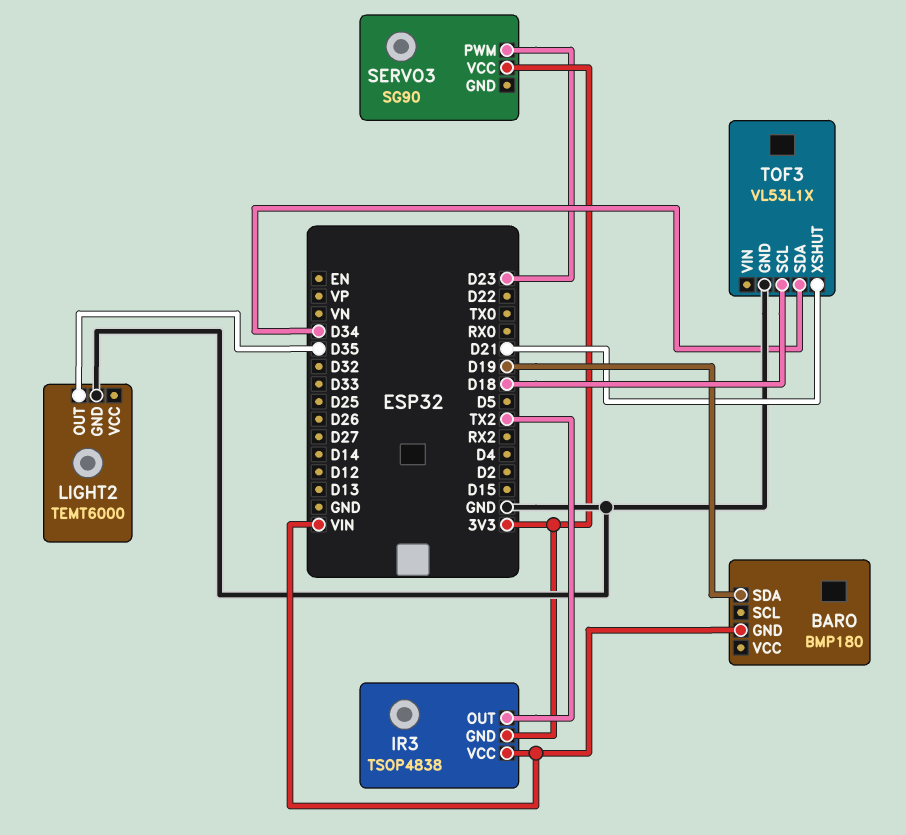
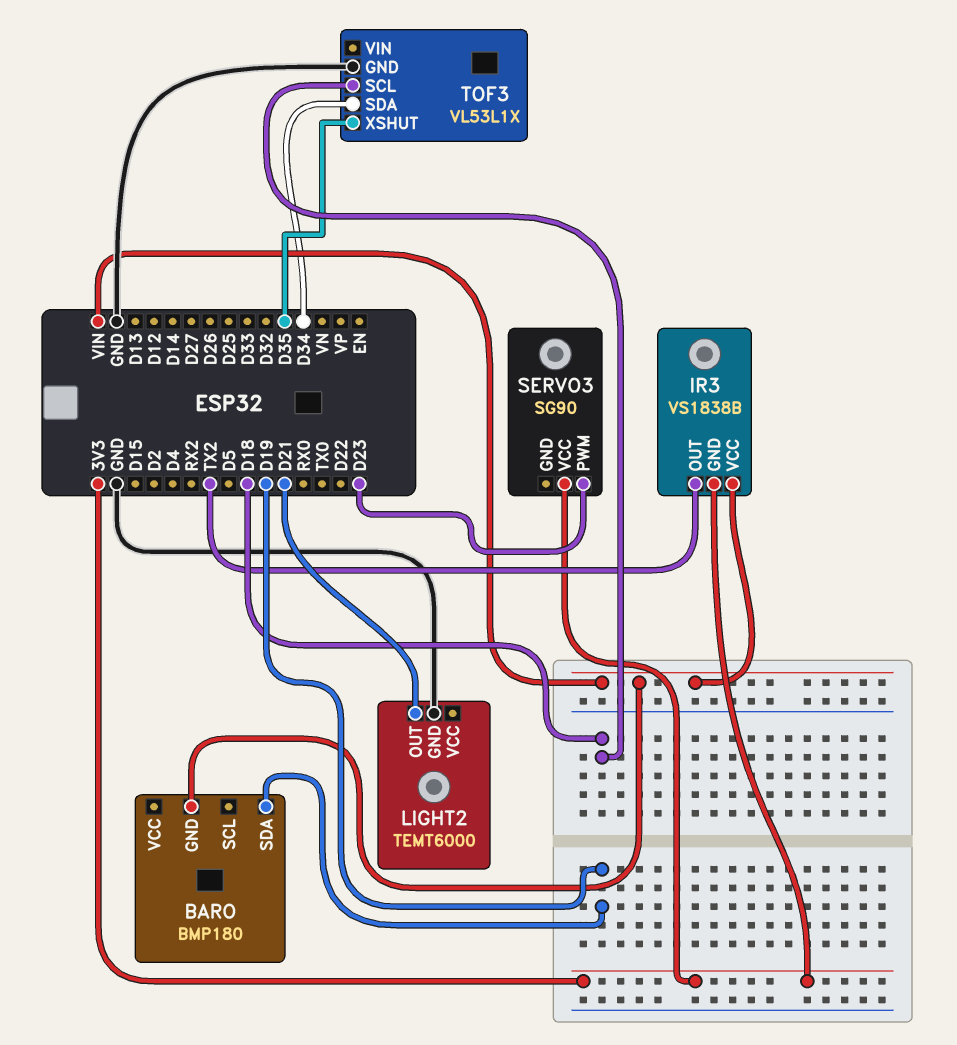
IR3: TSOP4838 -> VS1838B
LIGHT2 pin OUT: D35 -> D21
TOF3 pin XSHUT: D21 -> D35

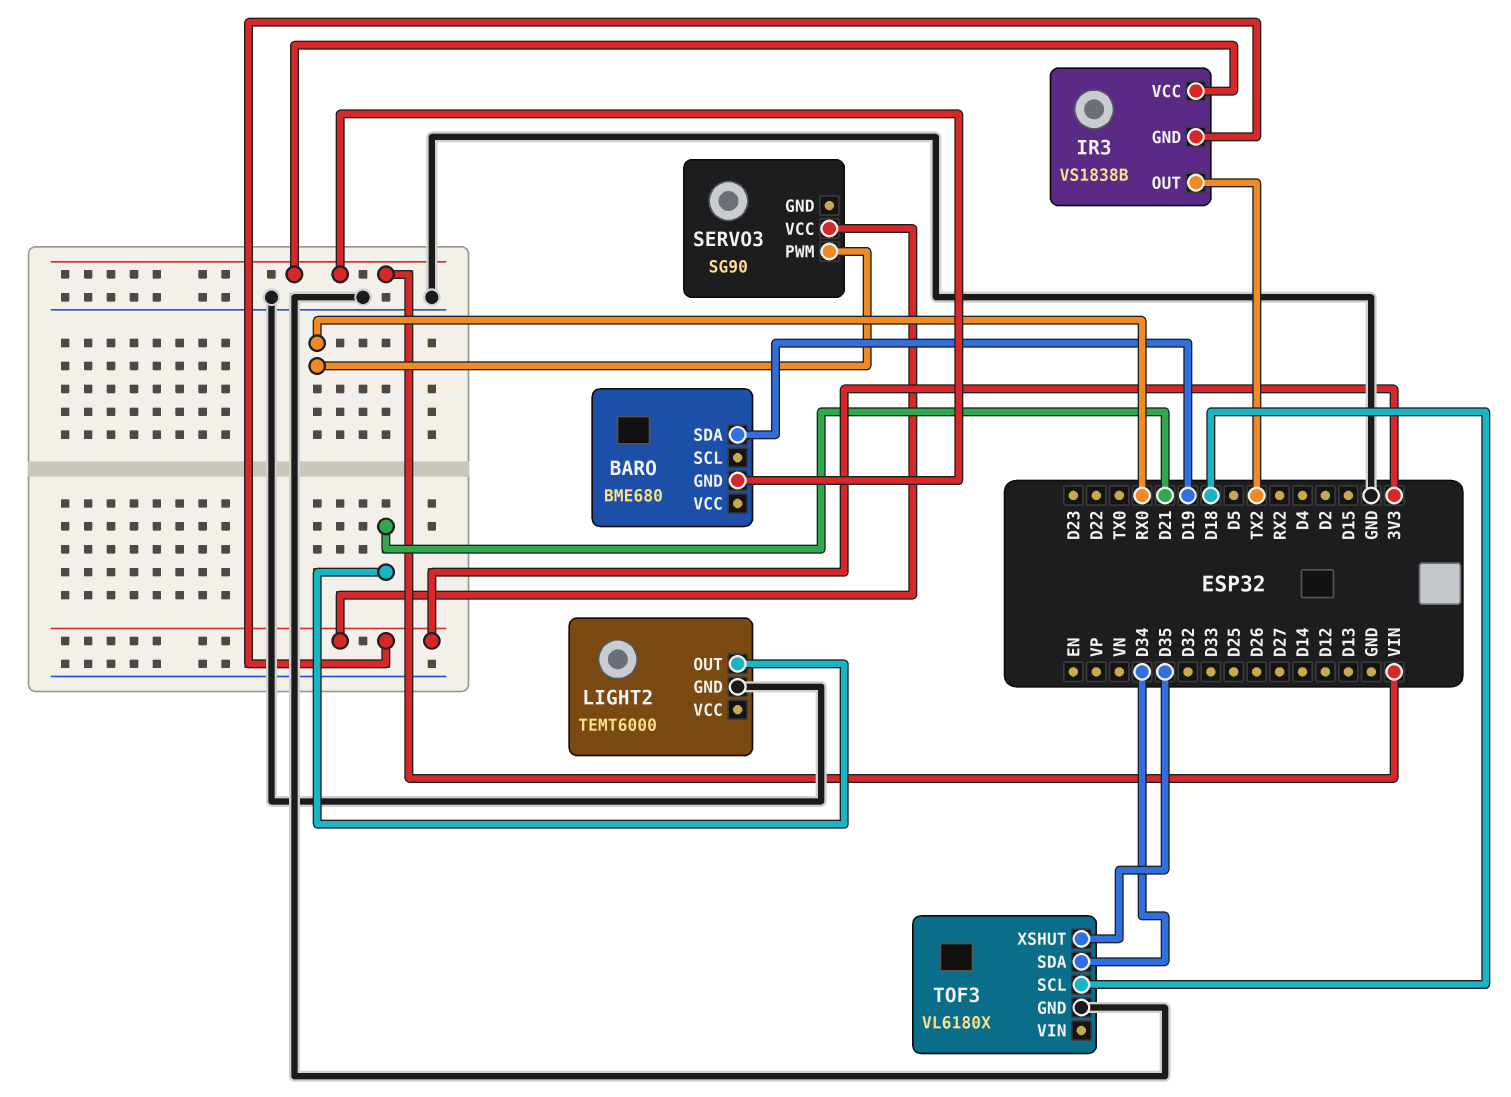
BARO: BMP180 -> BME680
SERVO3 pin PWM: D23 -> RX0
TOF3: VL53L1X -> VL6180X

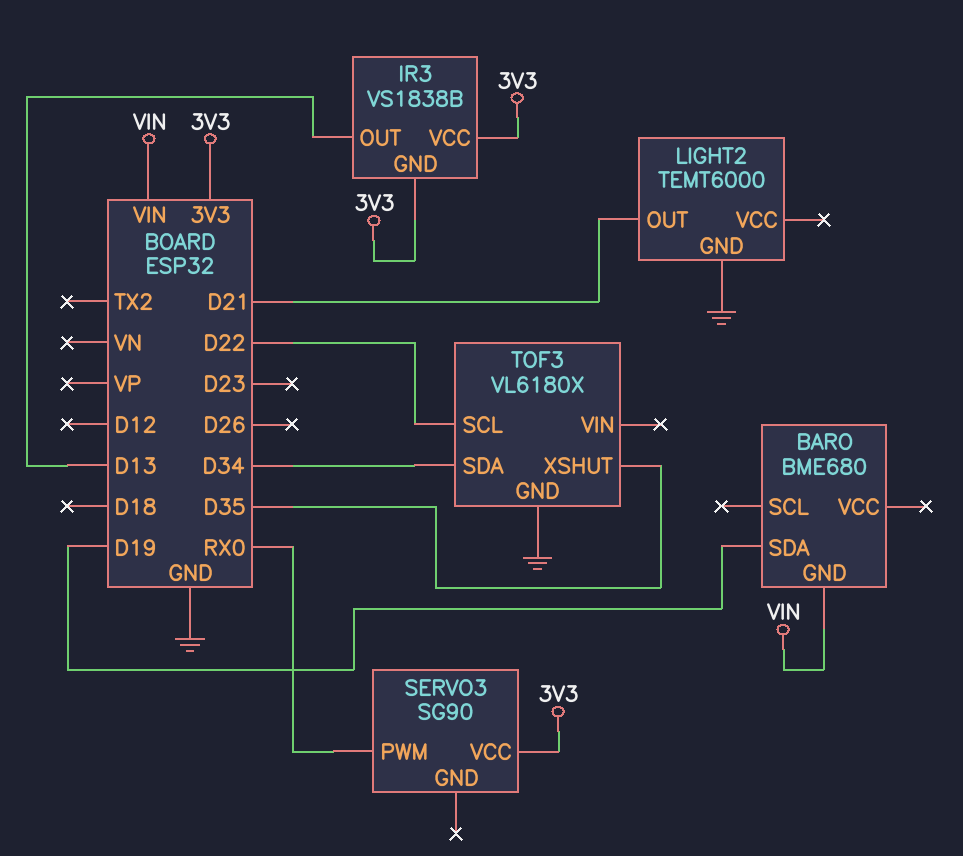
IR3 pin OUT: TX2 -> D13
IR3 pin VCC: VIN -> 3V3
TOF3 pin SCL: D18 -> D22

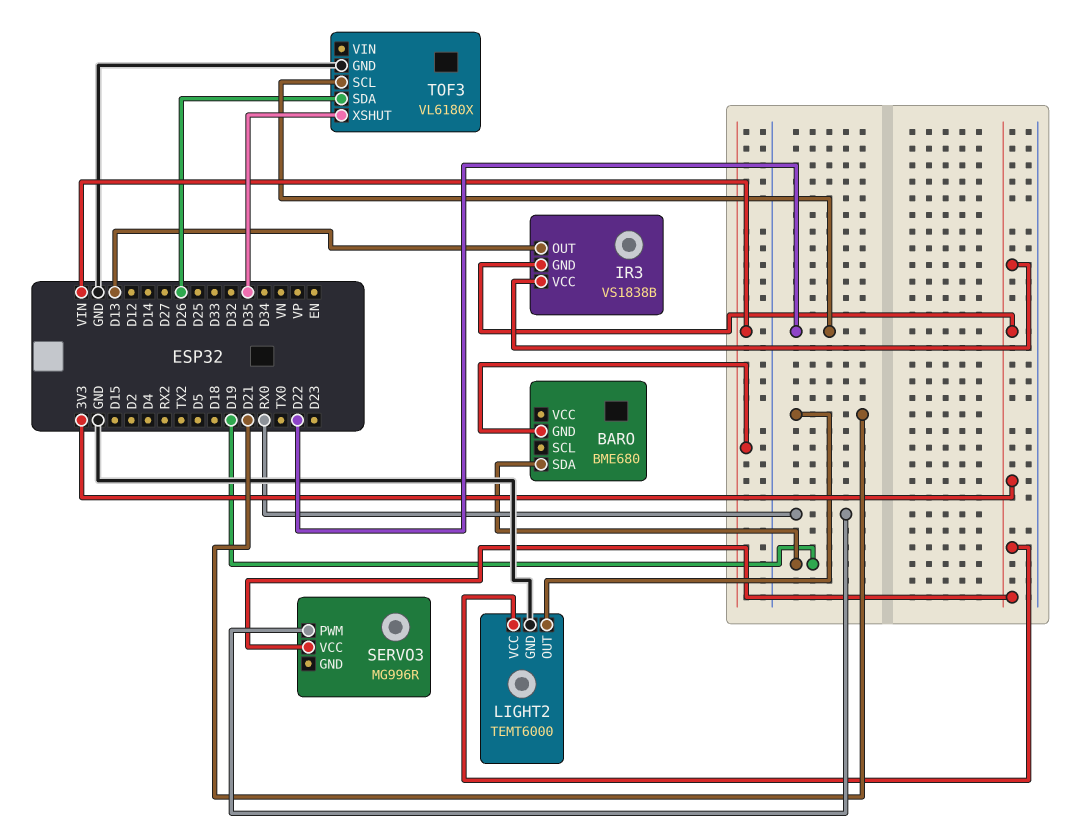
LIGHT2 pin VCC: none -> 3V3
SERVO3: SG90 -> MG996R
TOF3 pin SDA: D34 -> D26

